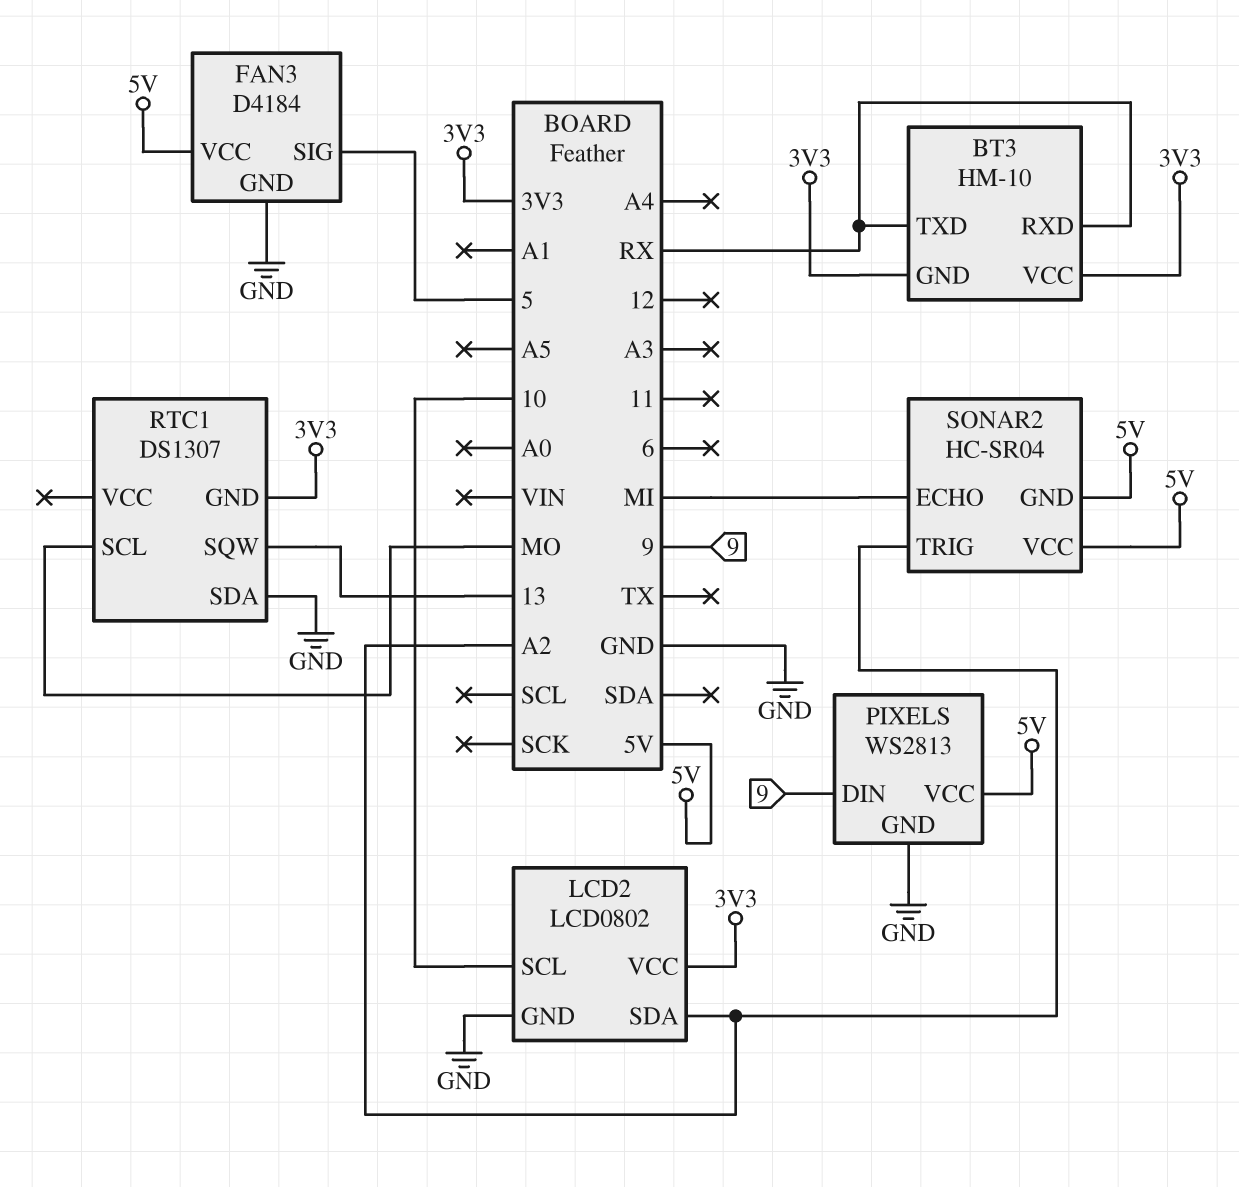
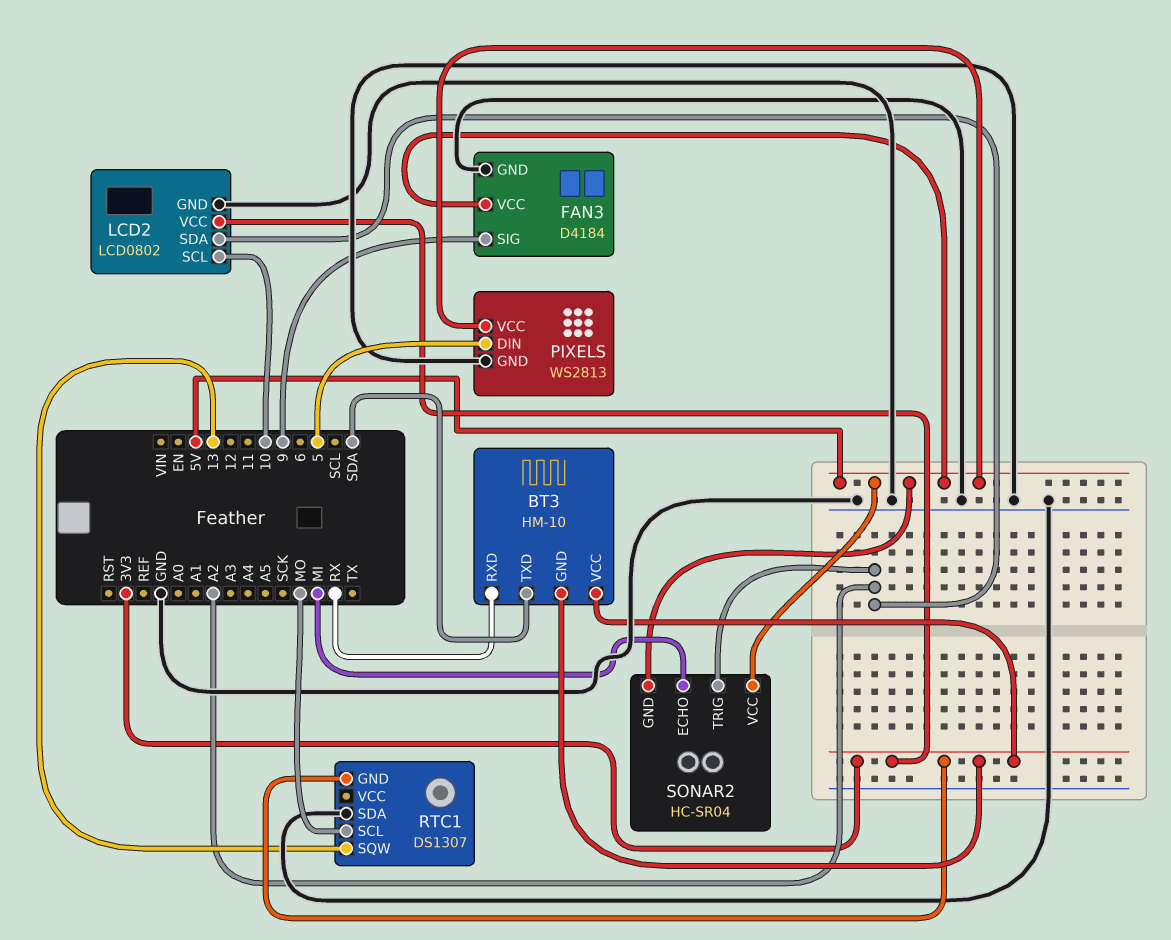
BT3 pin TXD: RX -> SDA
FAN3 pin SIG: 5 -> 9
PIXELS pin DIN: 9 -> 5

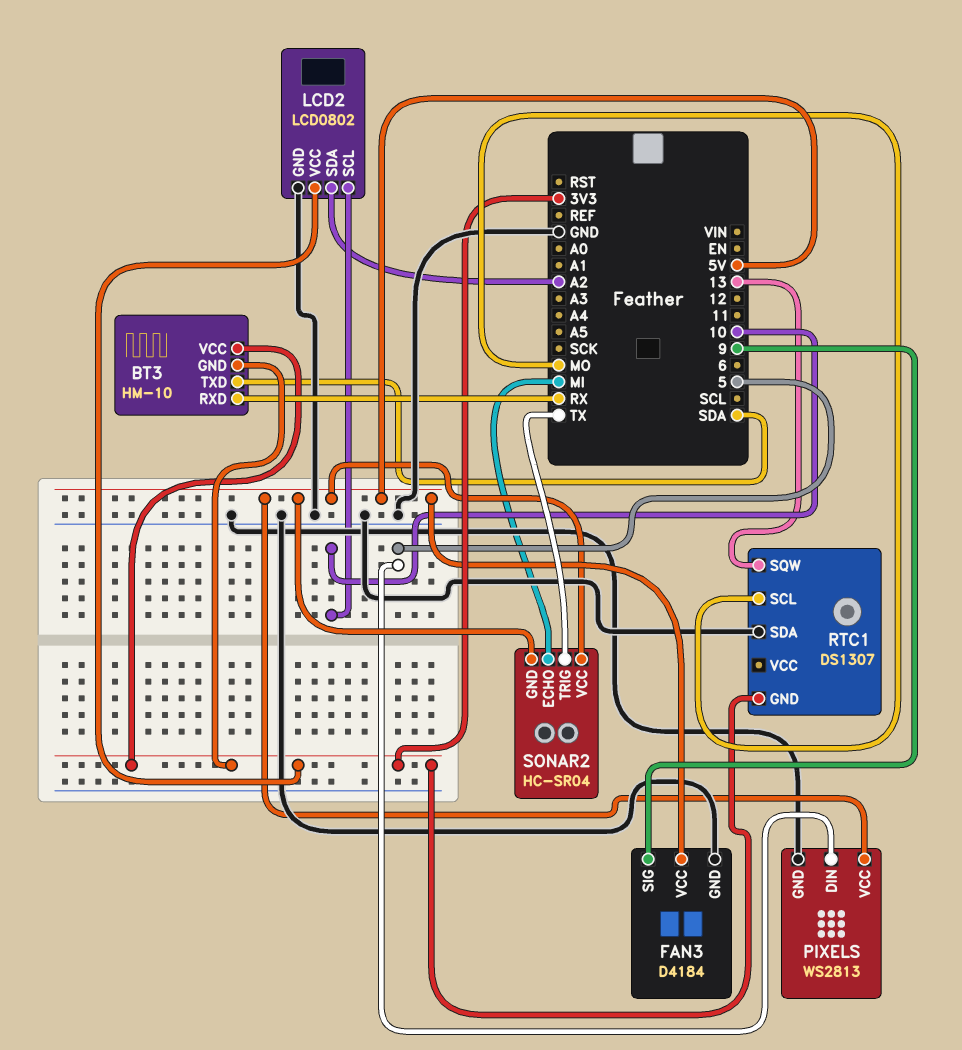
SONAR2 pin TRIG: A2 -> TX

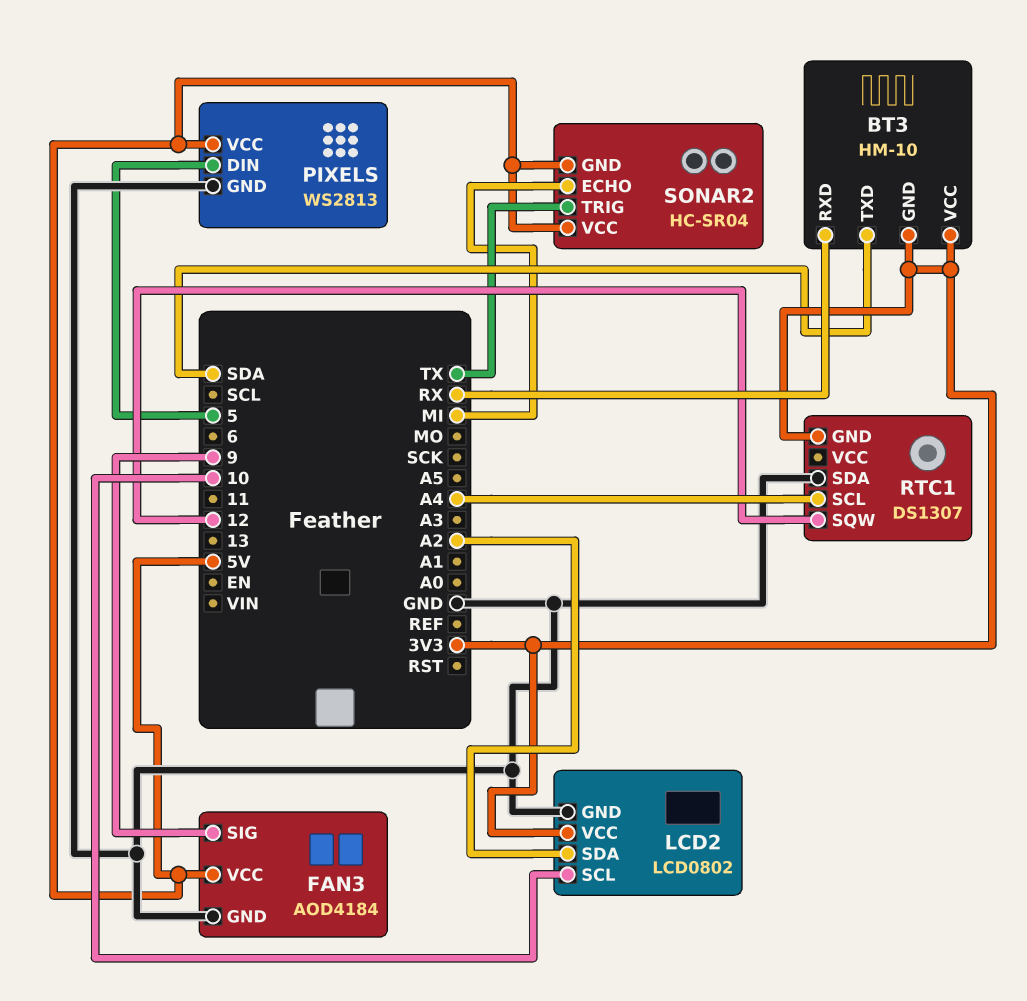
FAN3: D4184 -> AOD4184
RTC1 pin SCL: MO -> A4
RTC1 pin SQW: 13 -> 12

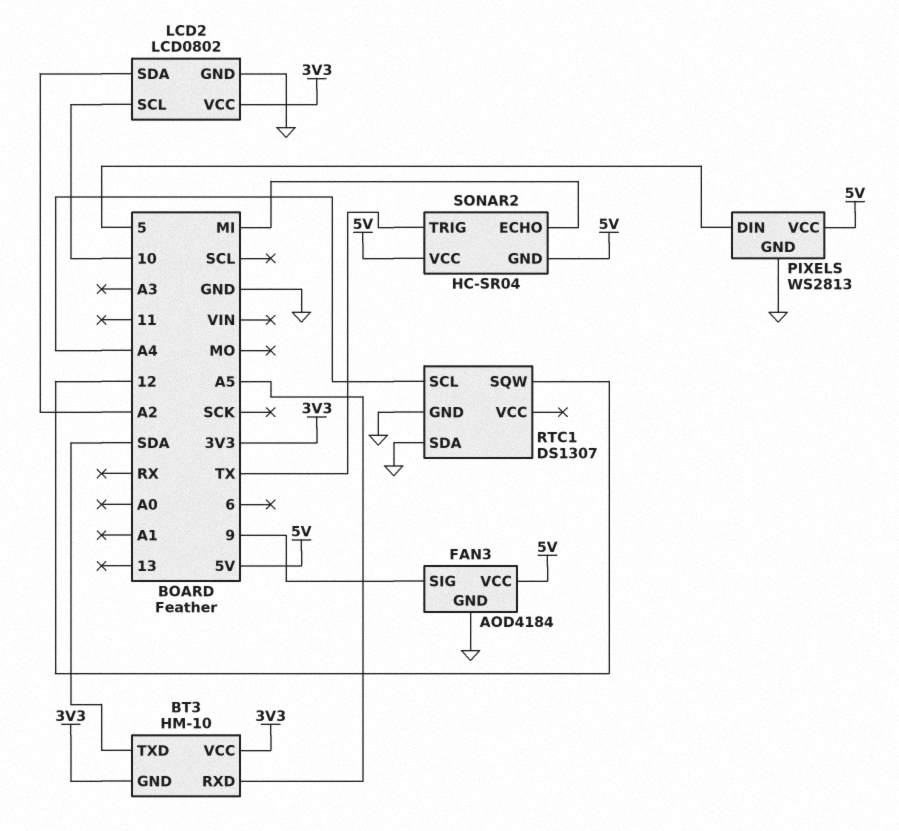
BT3 pin RXD: RX -> A5
RTC1 pin GND: 3V3 -> GND

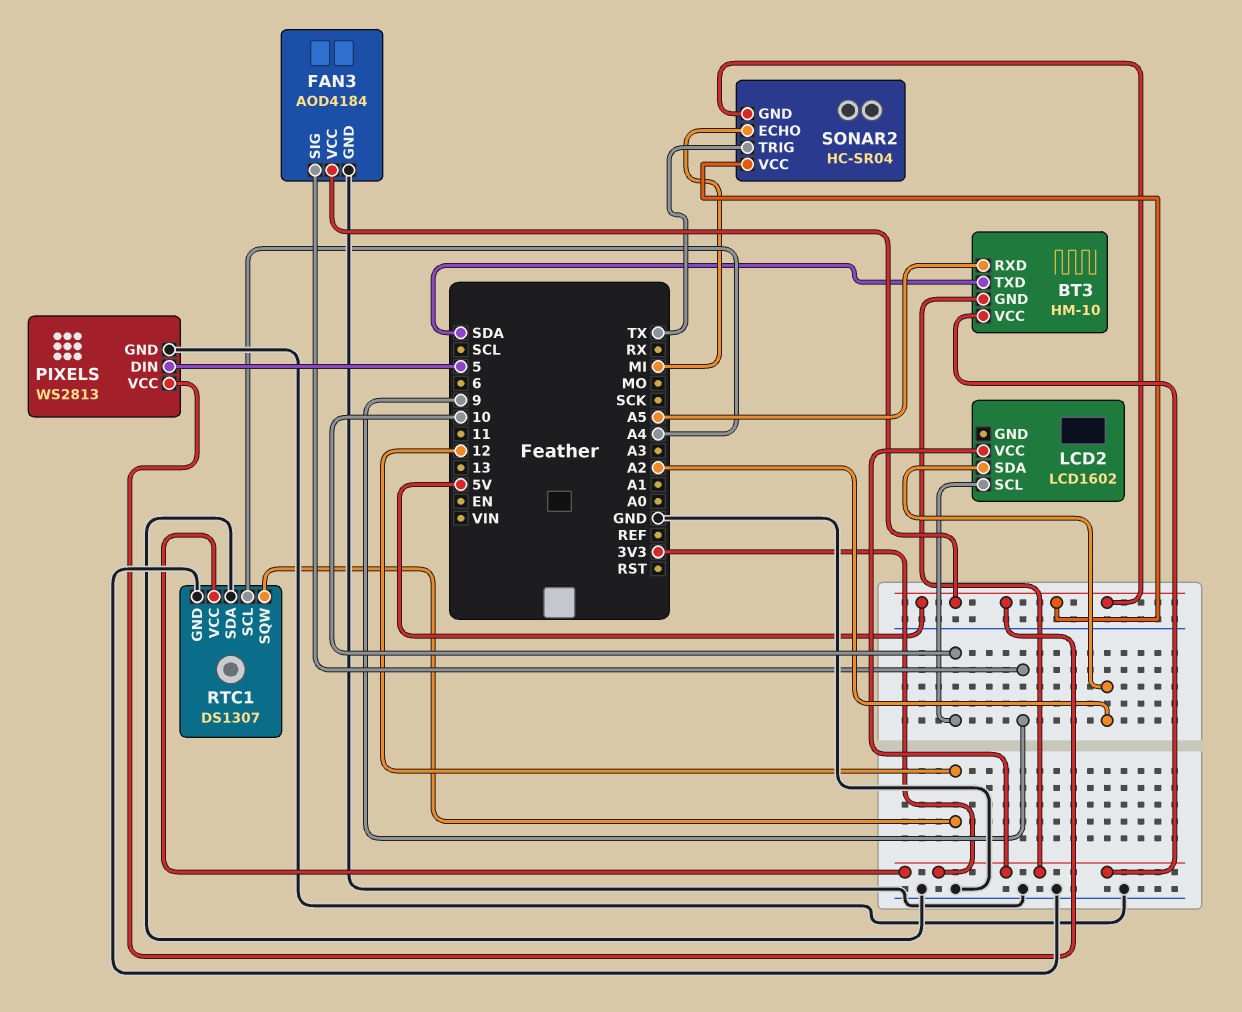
LCD2: LCD0802 -> LCD1602
LCD2 pin GND: GND -> none
RTC1 pin VCC: none -> 3V3

